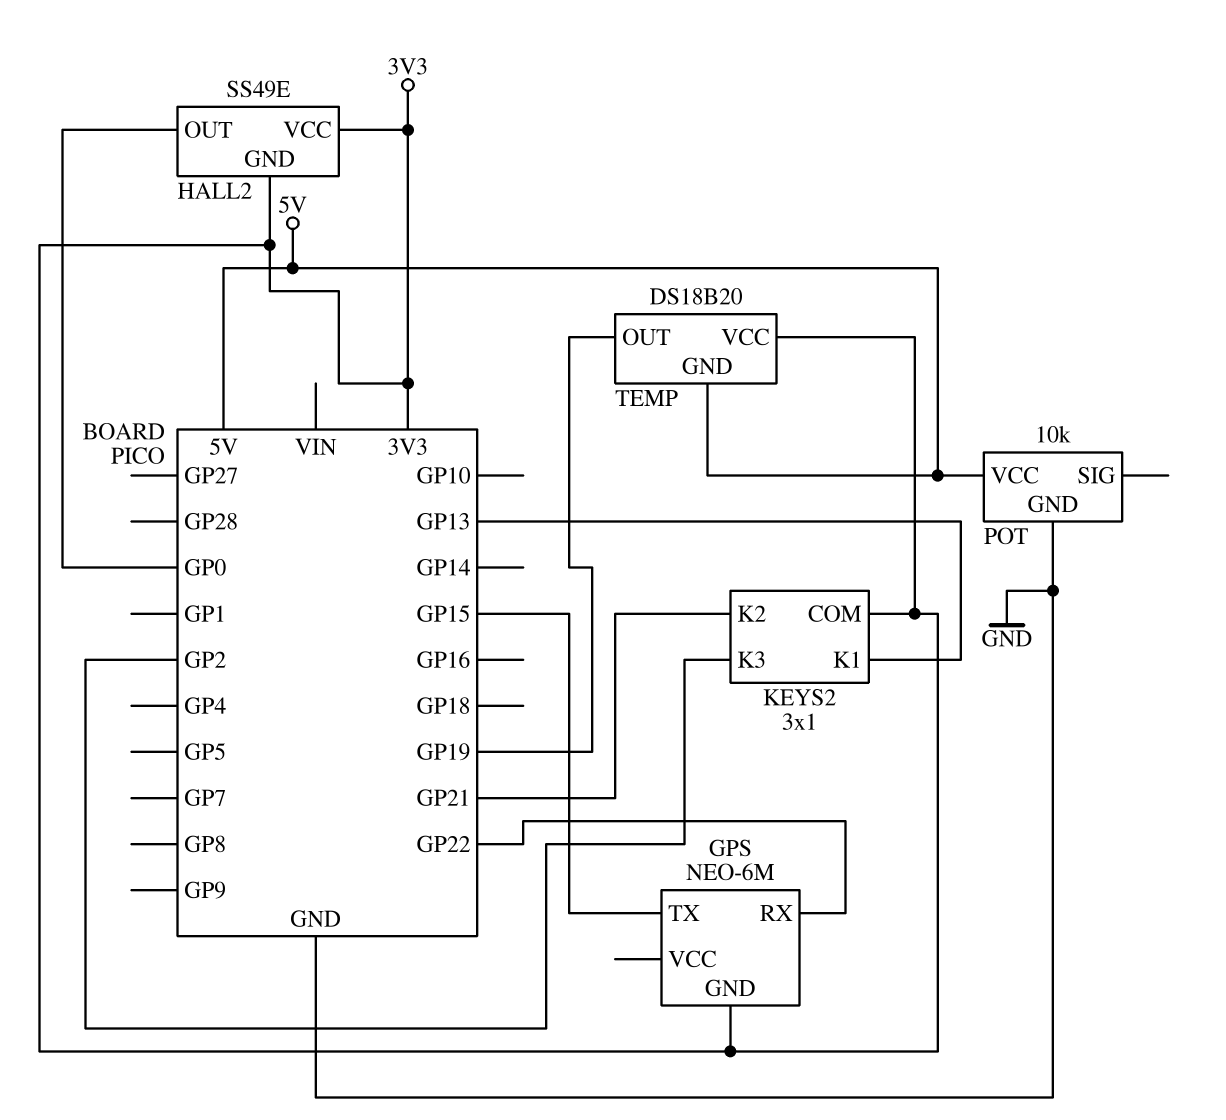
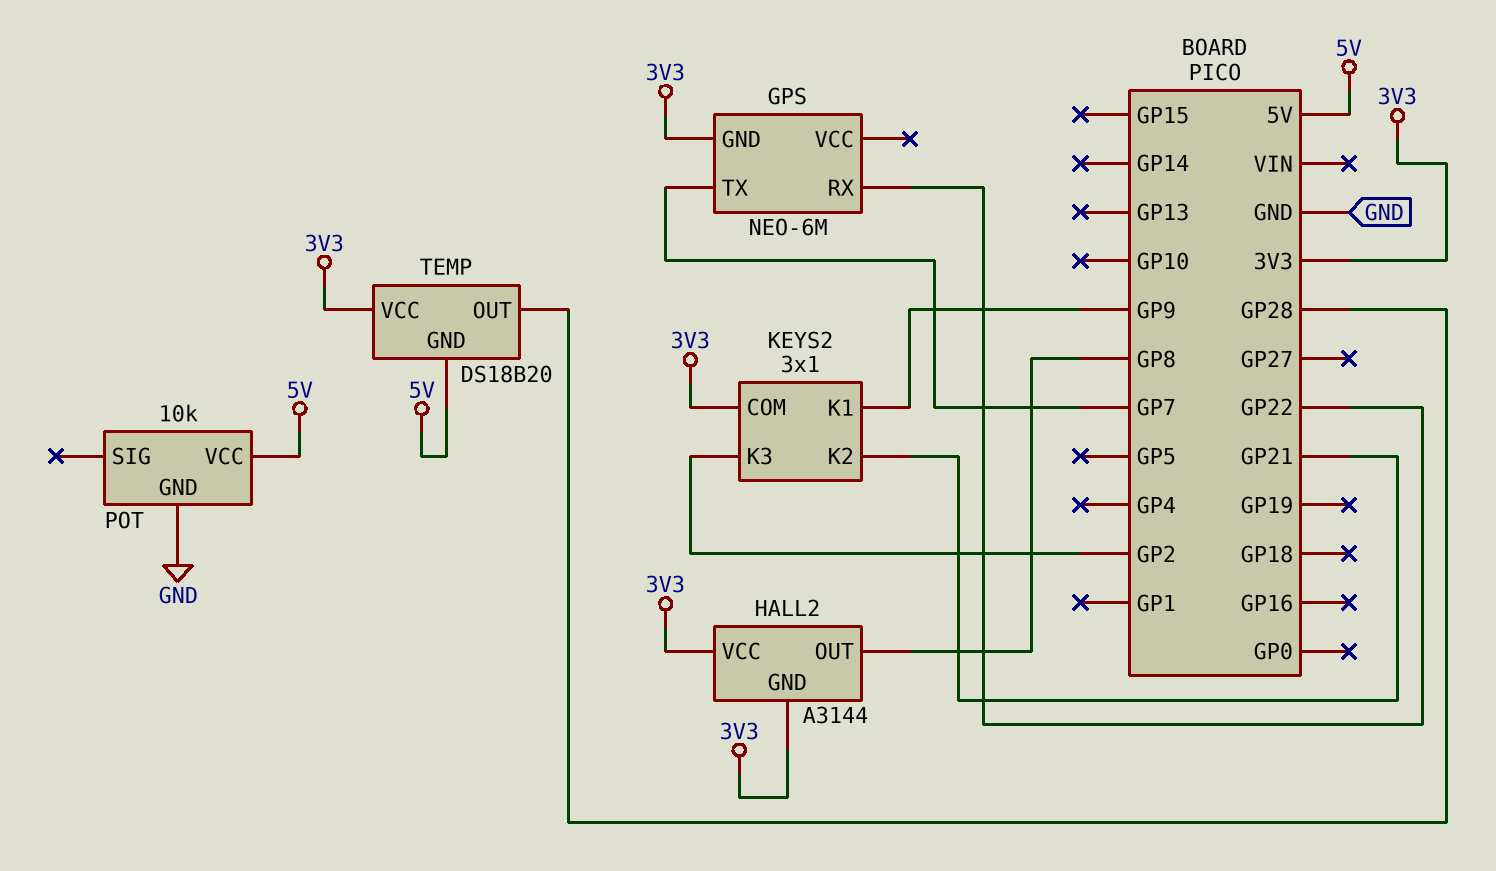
GPS pin TX: GP15 -> GP7
HALL2: SS49E -> A3144
HALL2 pin OUT: GP0 -> GP8
KEYS2 pin K1: GP13 -> GP9
TEMP pin OUT: GP19 -> GP28

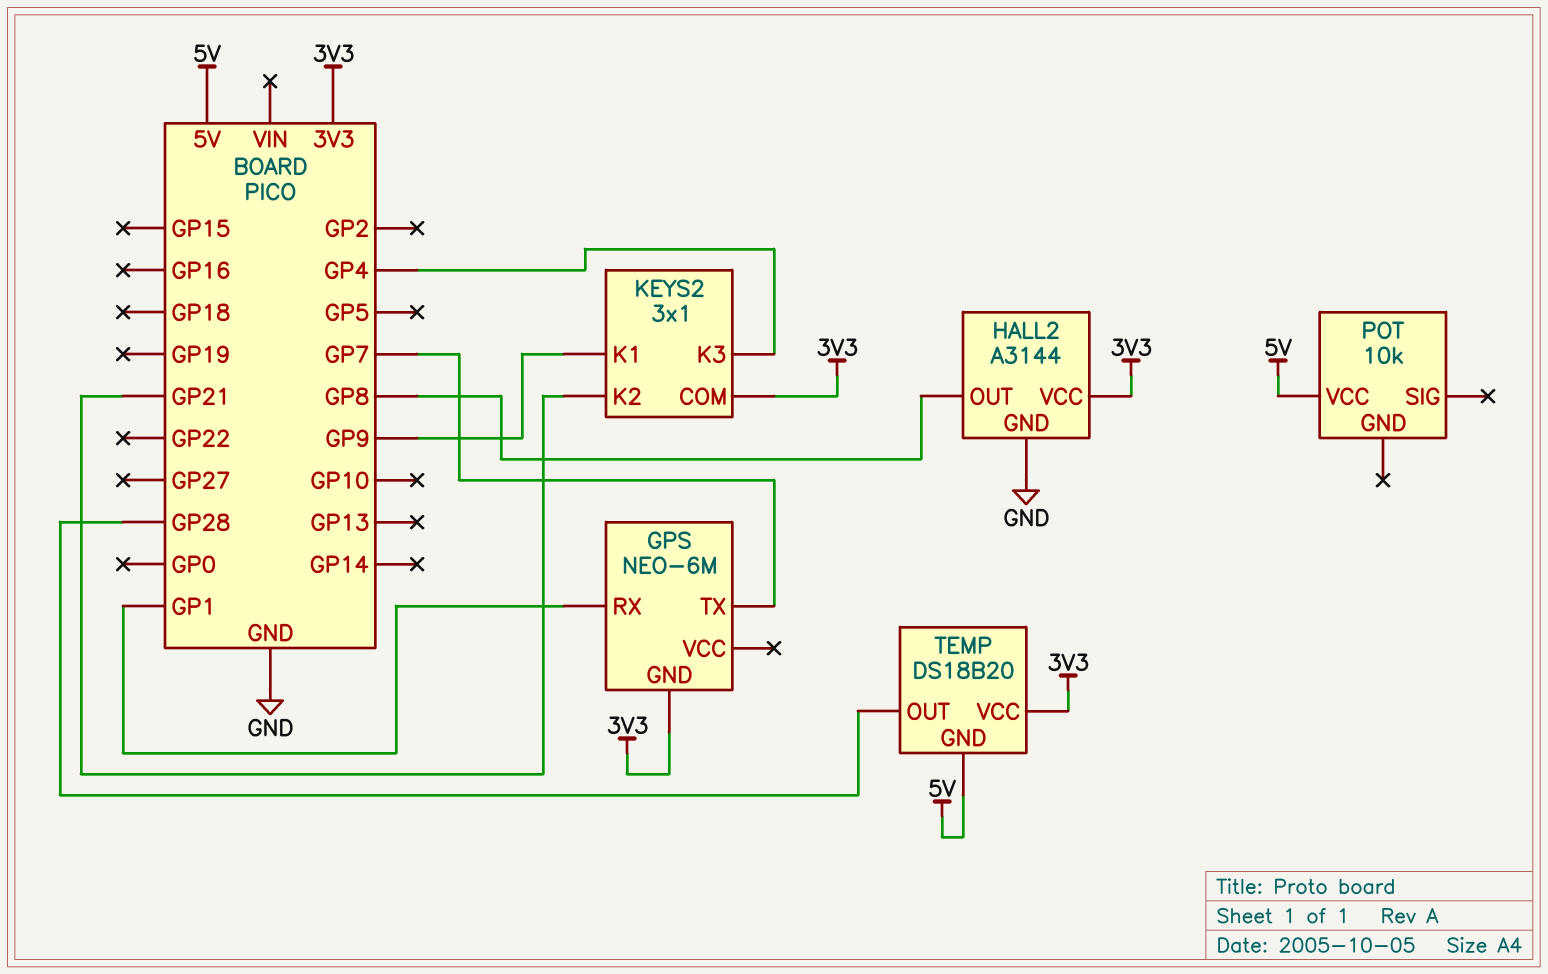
GPS pin RX: GP22 -> GP1
HALL2 pin GND: 3V3 -> GND
KEYS2 pin K3: GP2 -> GP4
POT pin GND: GND -> none

